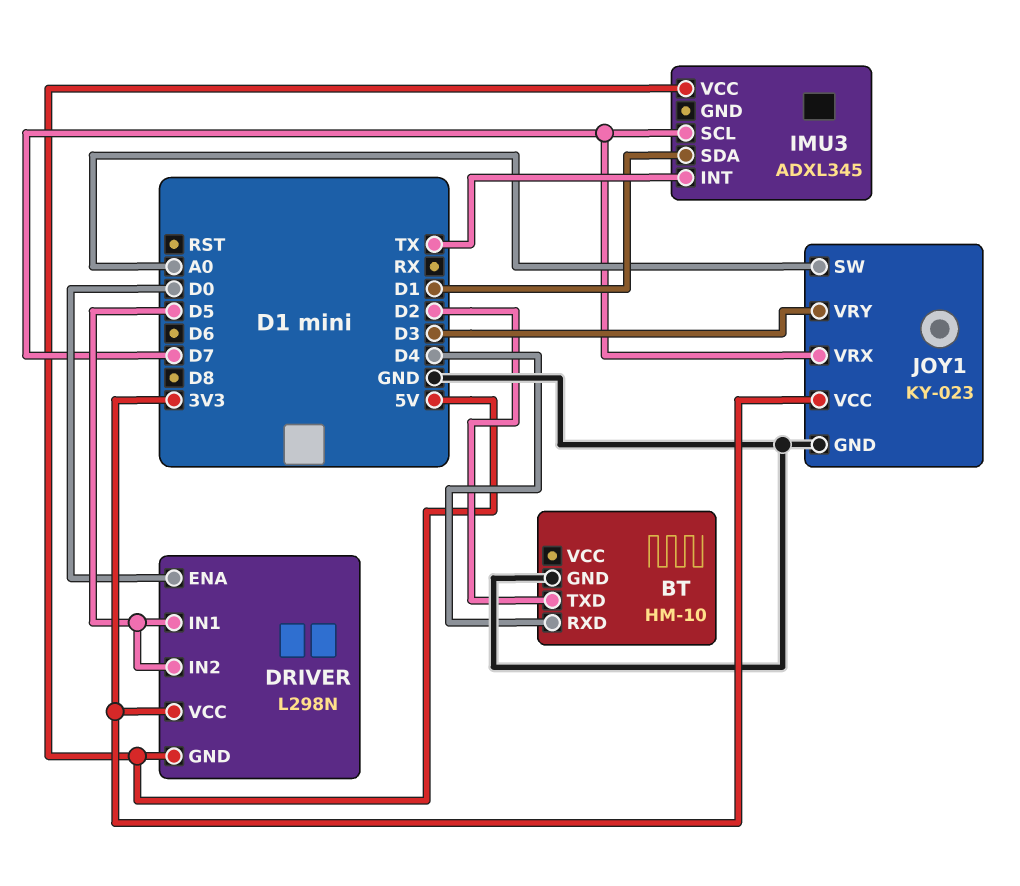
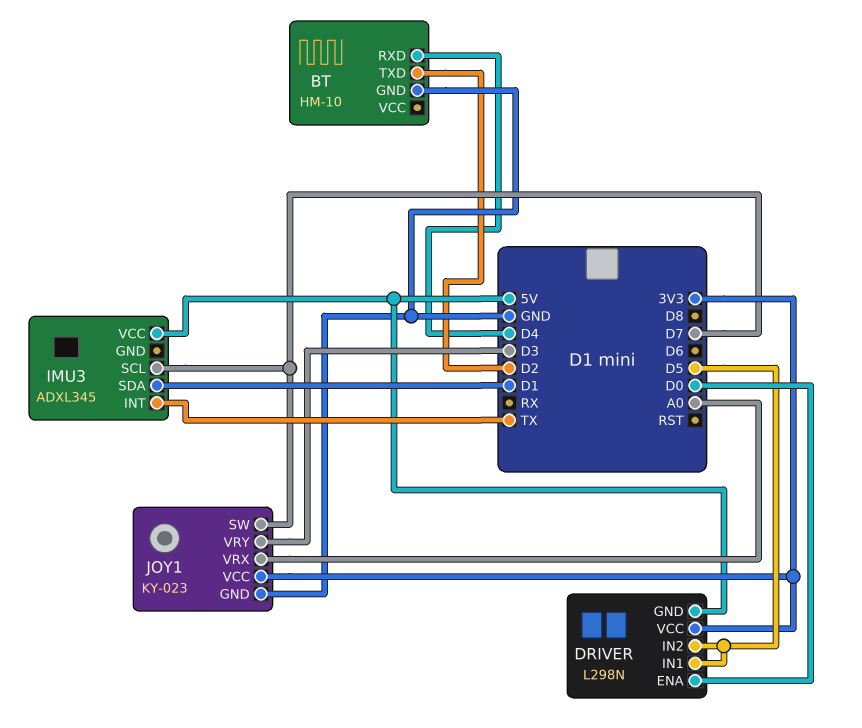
JOY1 pin SW: A0 -> D7
JOY1 pin VRX: D7 -> A0

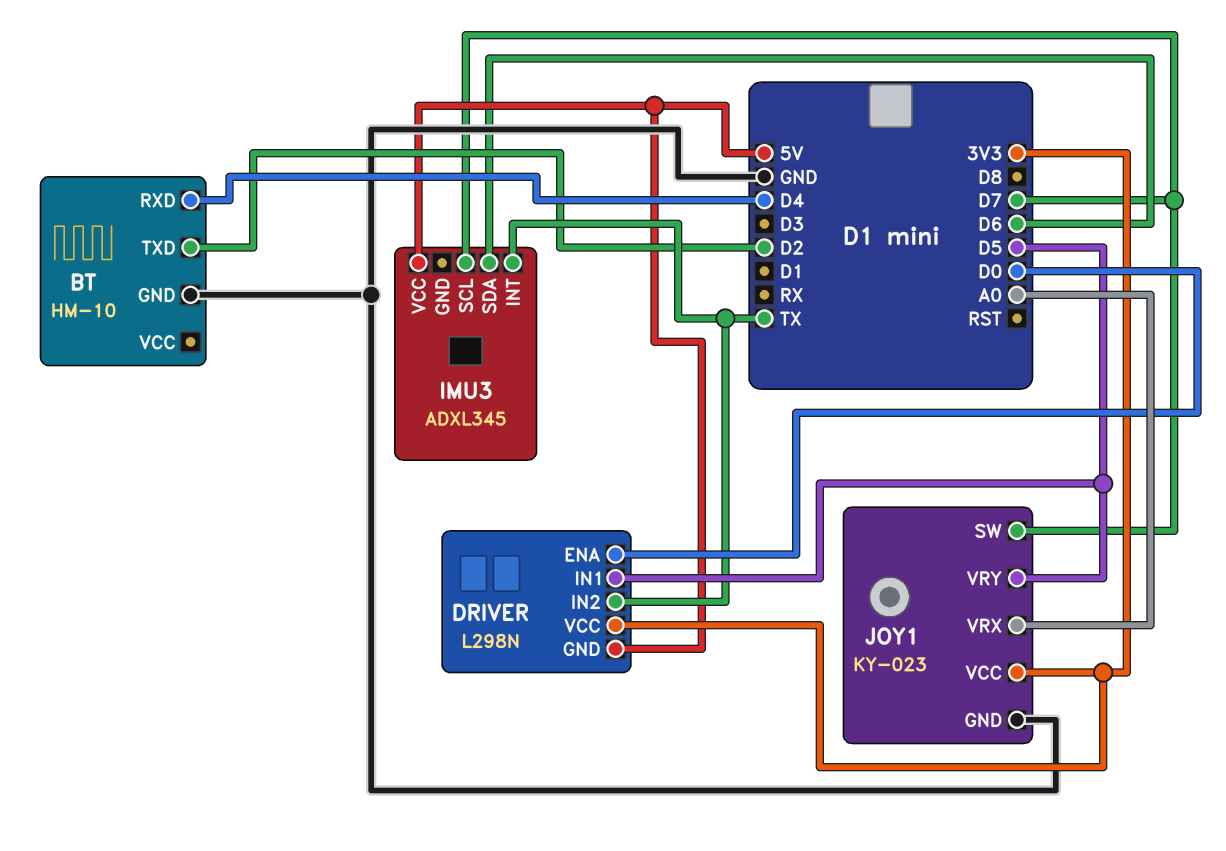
DRIVER pin IN2: D5 -> TX
IMU3 pin SDA: D1 -> D6
JOY1 pin VRY: D3 -> D5

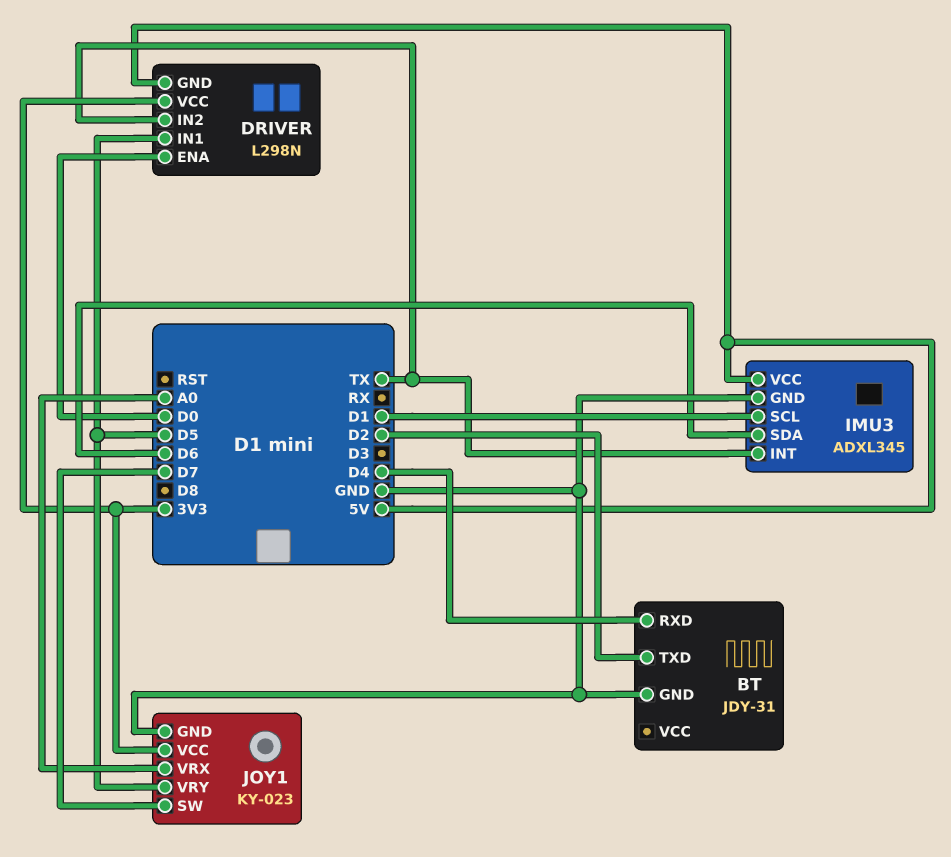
BT: HM-10 -> JDY-31
IMU3 pin GND: none -> GND
IMU3 pin SCL: D7 -> D1

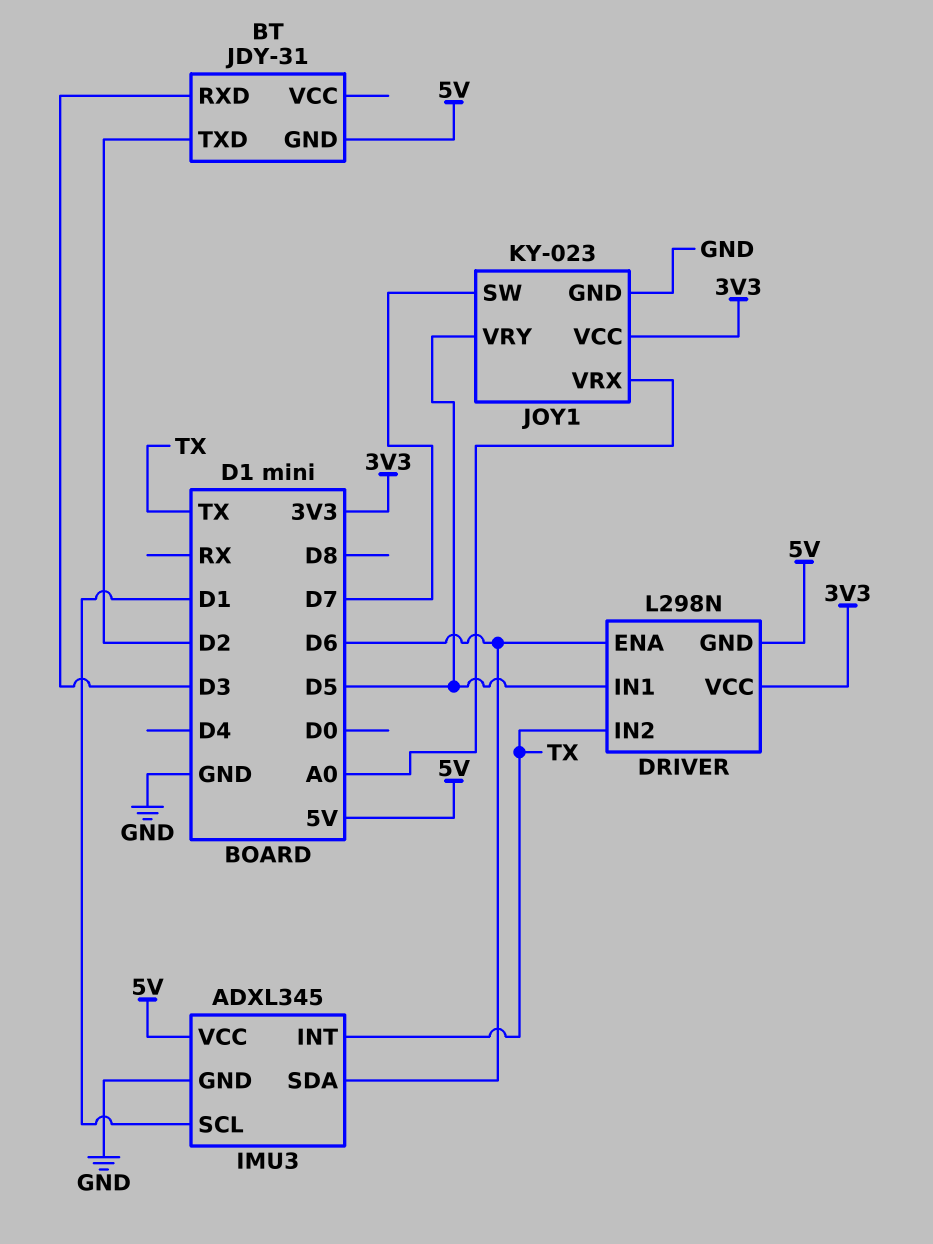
BT pin GND: GND -> 5V
BT pin RXD: D4 -> D3
DRIVER pin ENA: D0 -> D6

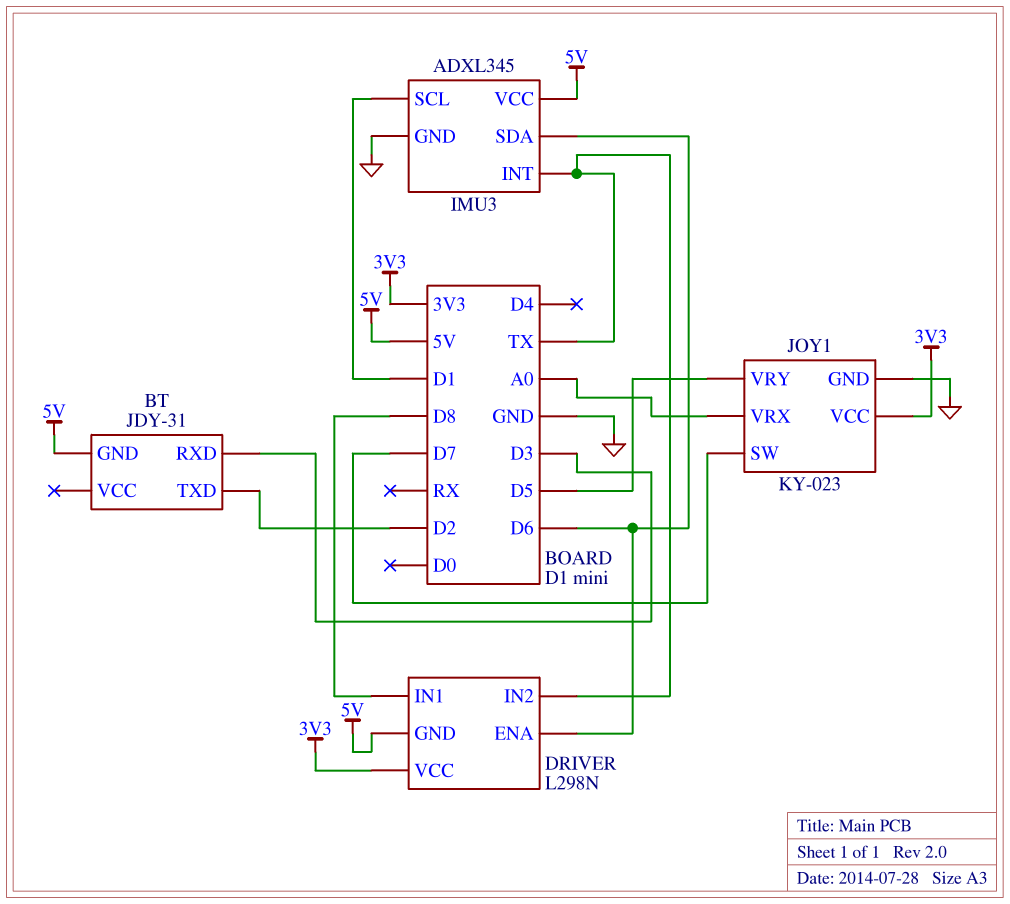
DRIVER pin IN1: D5 -> D8

